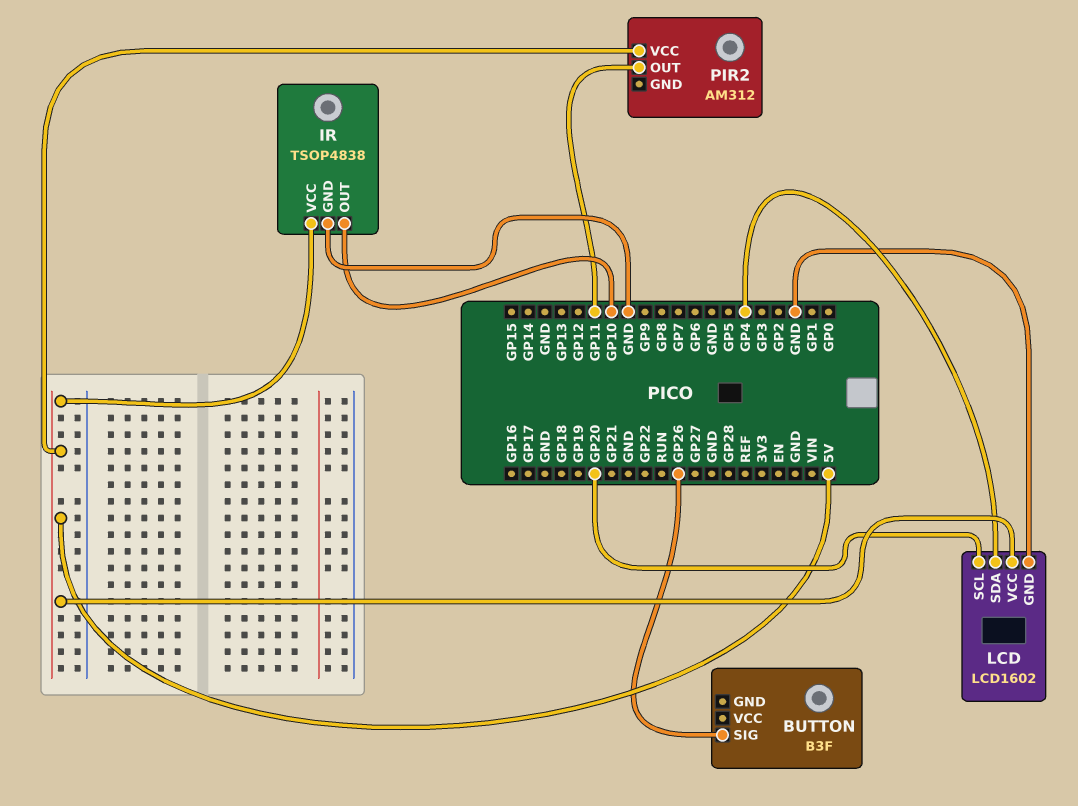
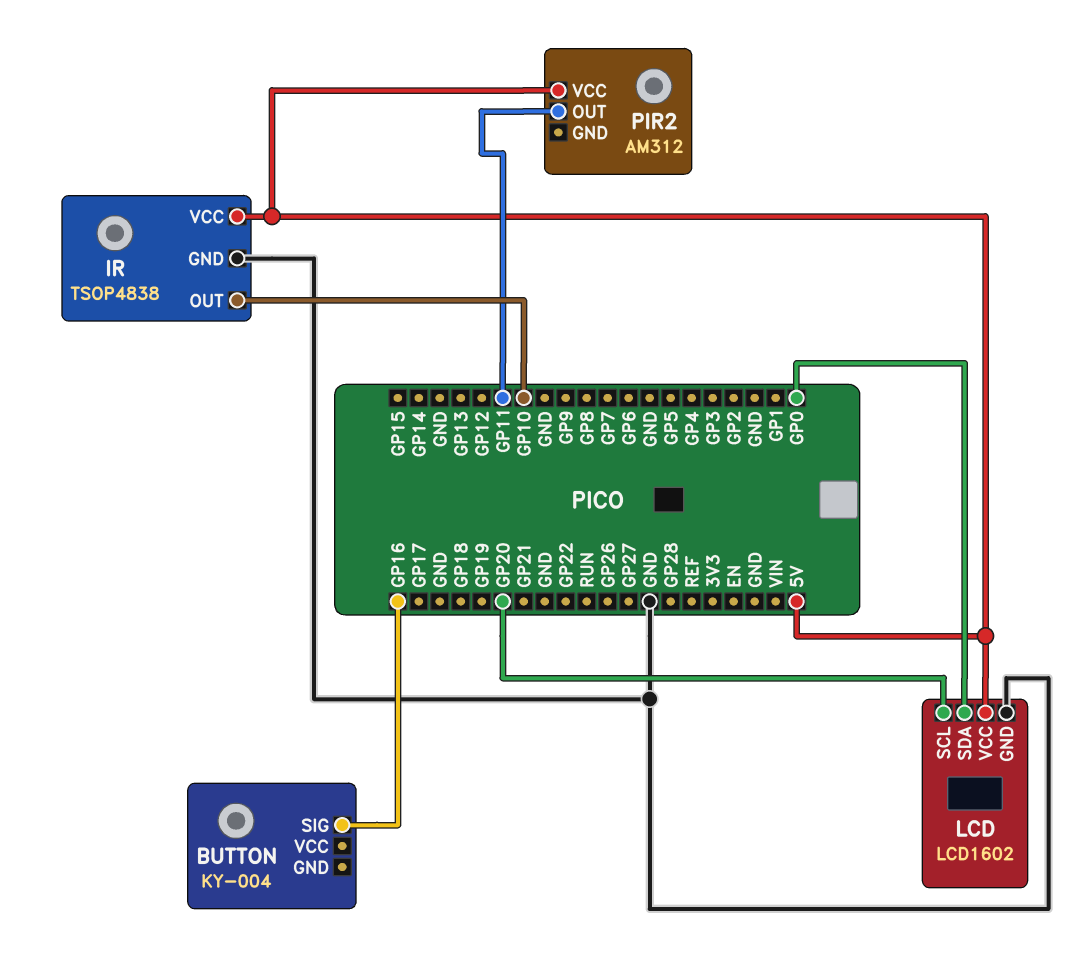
BUTTON: B3F -> KY-004
BUTTON pin SIG: GP26 -> GP16
LCD pin SDA: GP4 -> GP0

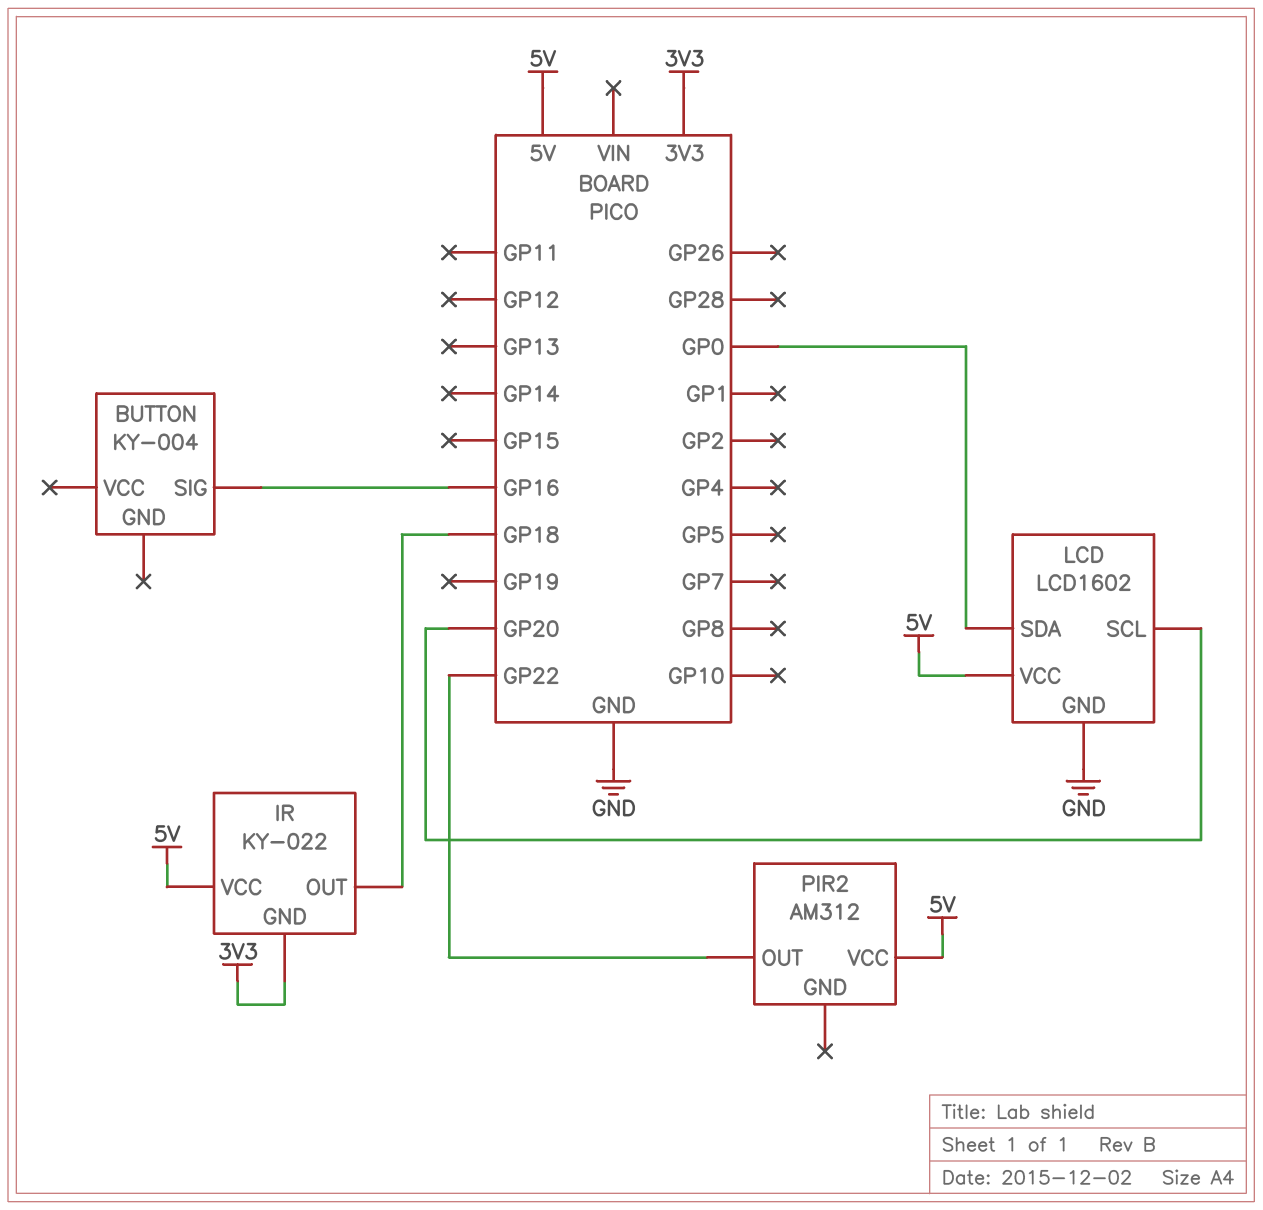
IR: TSOP4838 -> KY-022
IR pin GND: GND -> 3V3
IR pin OUT: GP10 -> GP18
PIR2 pin OUT: GP11 -> GP22

